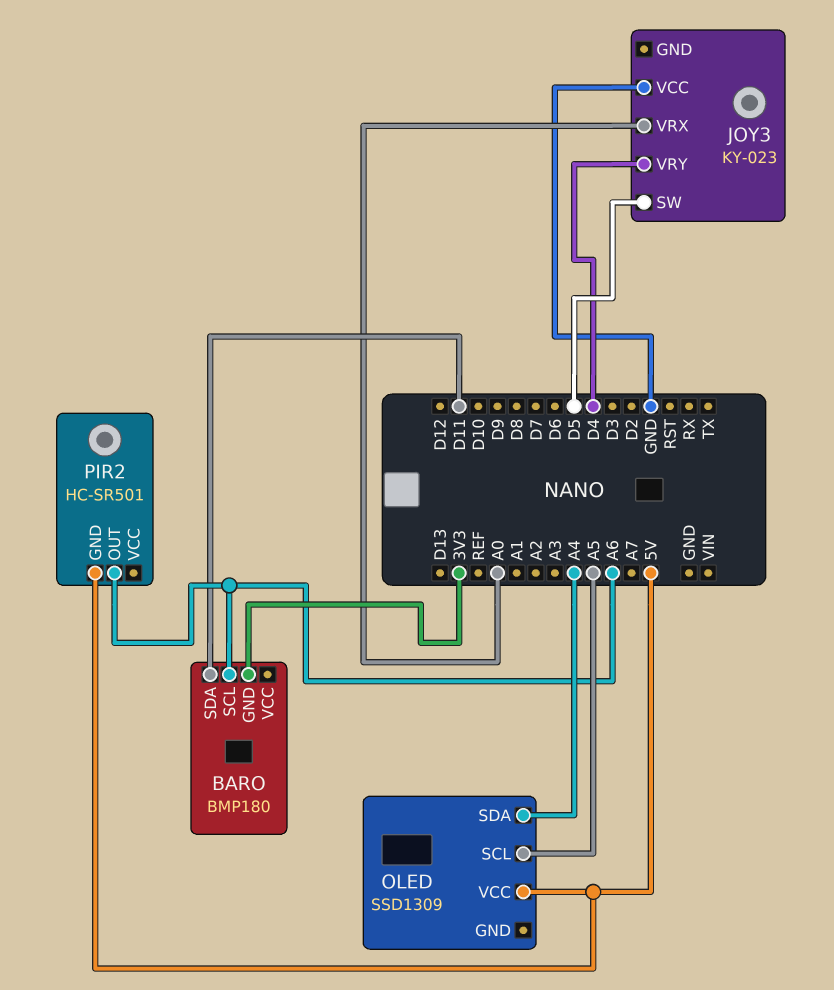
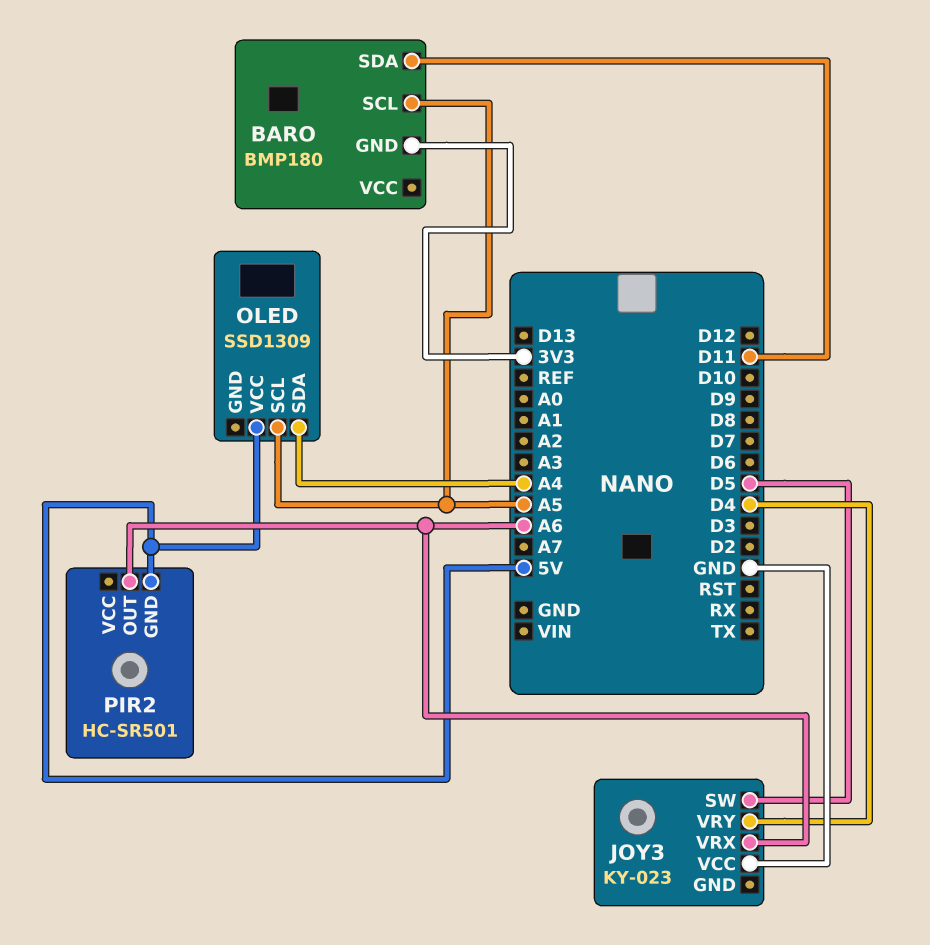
BARO pin SCL: A6 -> A5
JOY3 pin VRX: A0 -> A6

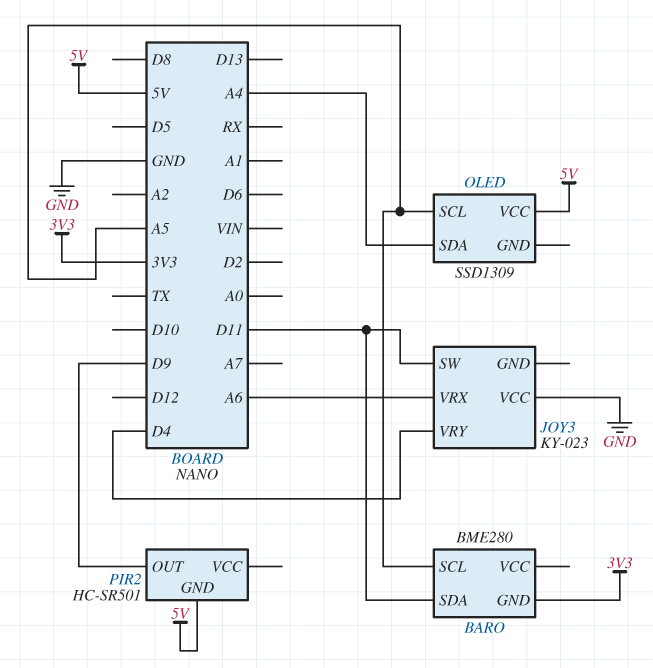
BARO: BMP180 -> BME280
JOY3 pin SW: D5 -> D11
PIR2 pin OUT: A6 -> D9

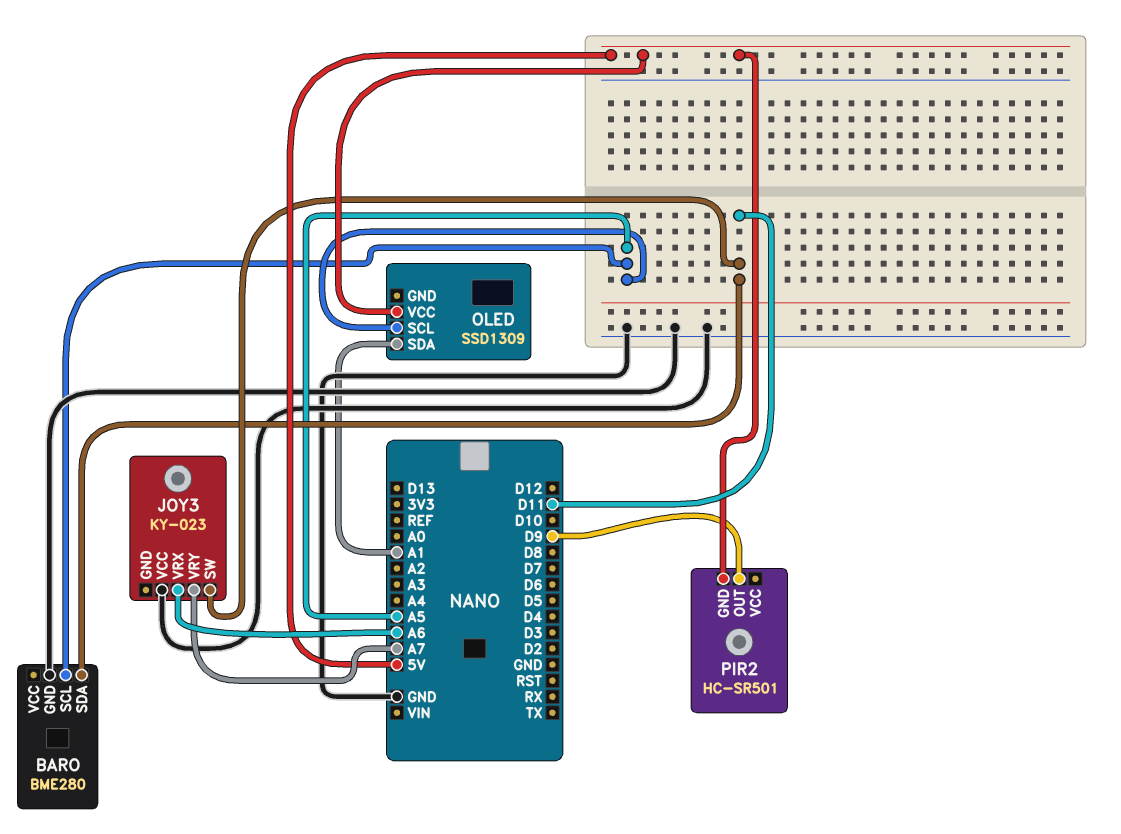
BARO pin GND: 3V3 -> GND
JOY3 pin VRY: D4 -> A7
OLED pin SDA: A4 -> A1

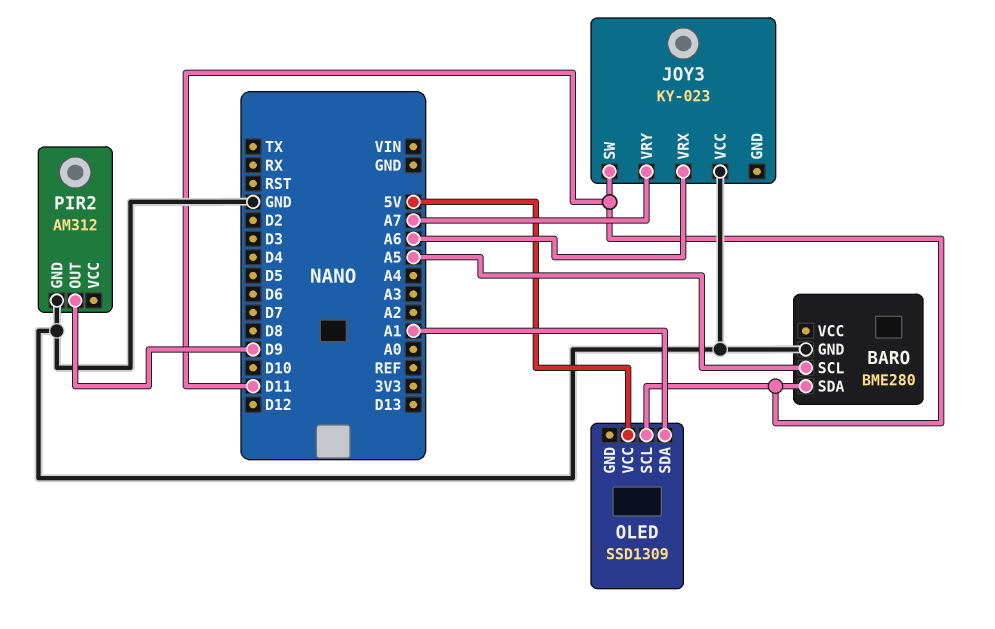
OLED pin SCL: A5 -> D11
PIR2: HC-SR501 -> AM312
PIR2 pin GND: 5V -> GND

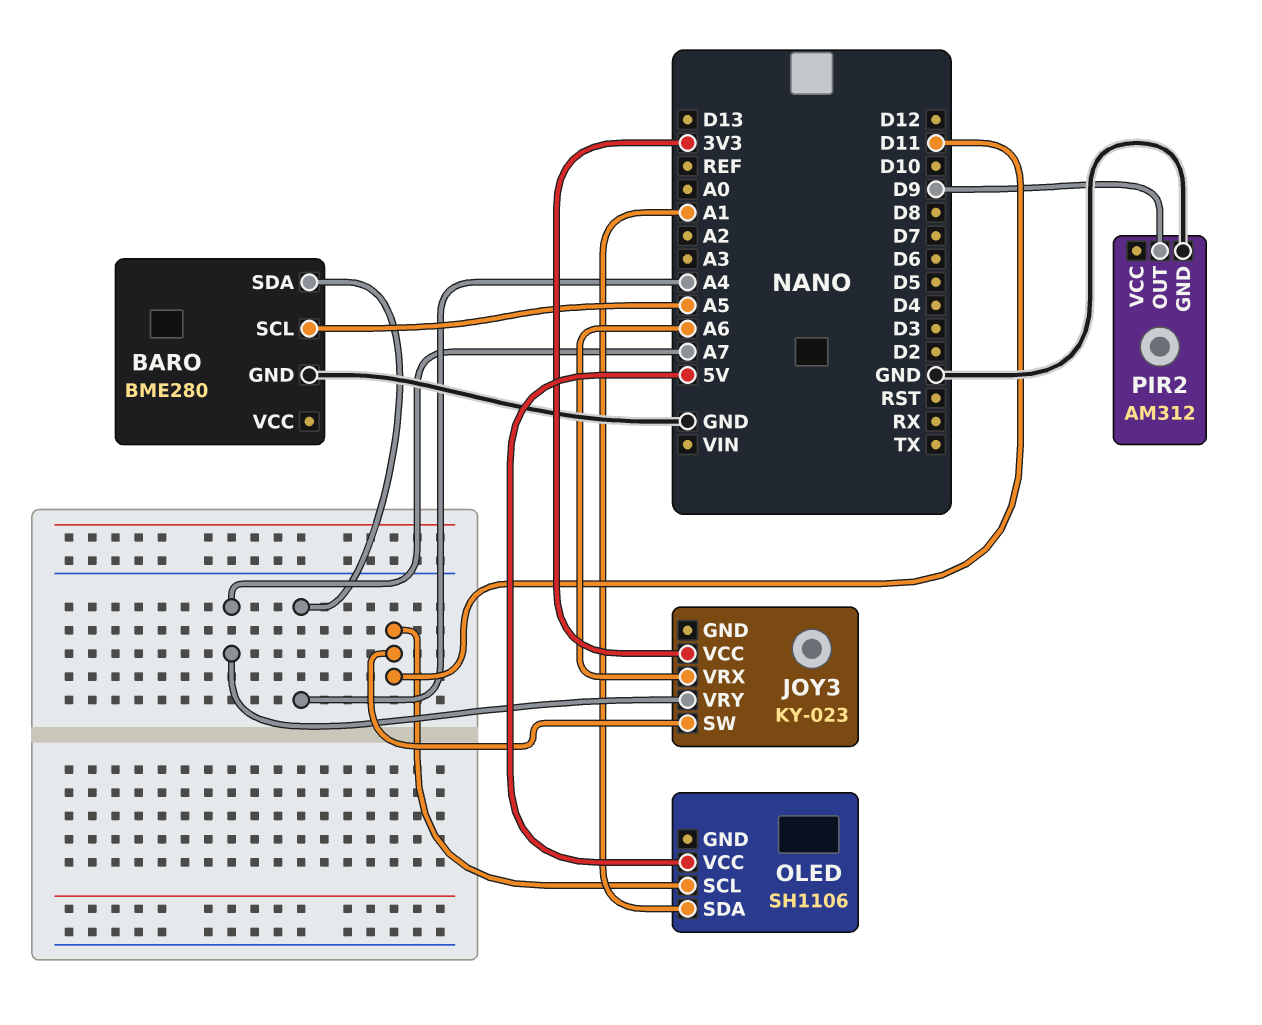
BARO pin SDA: D11 -> A4
JOY3 pin VCC: GND -> 3V3
OLED: SSD1309 -> SH1106

